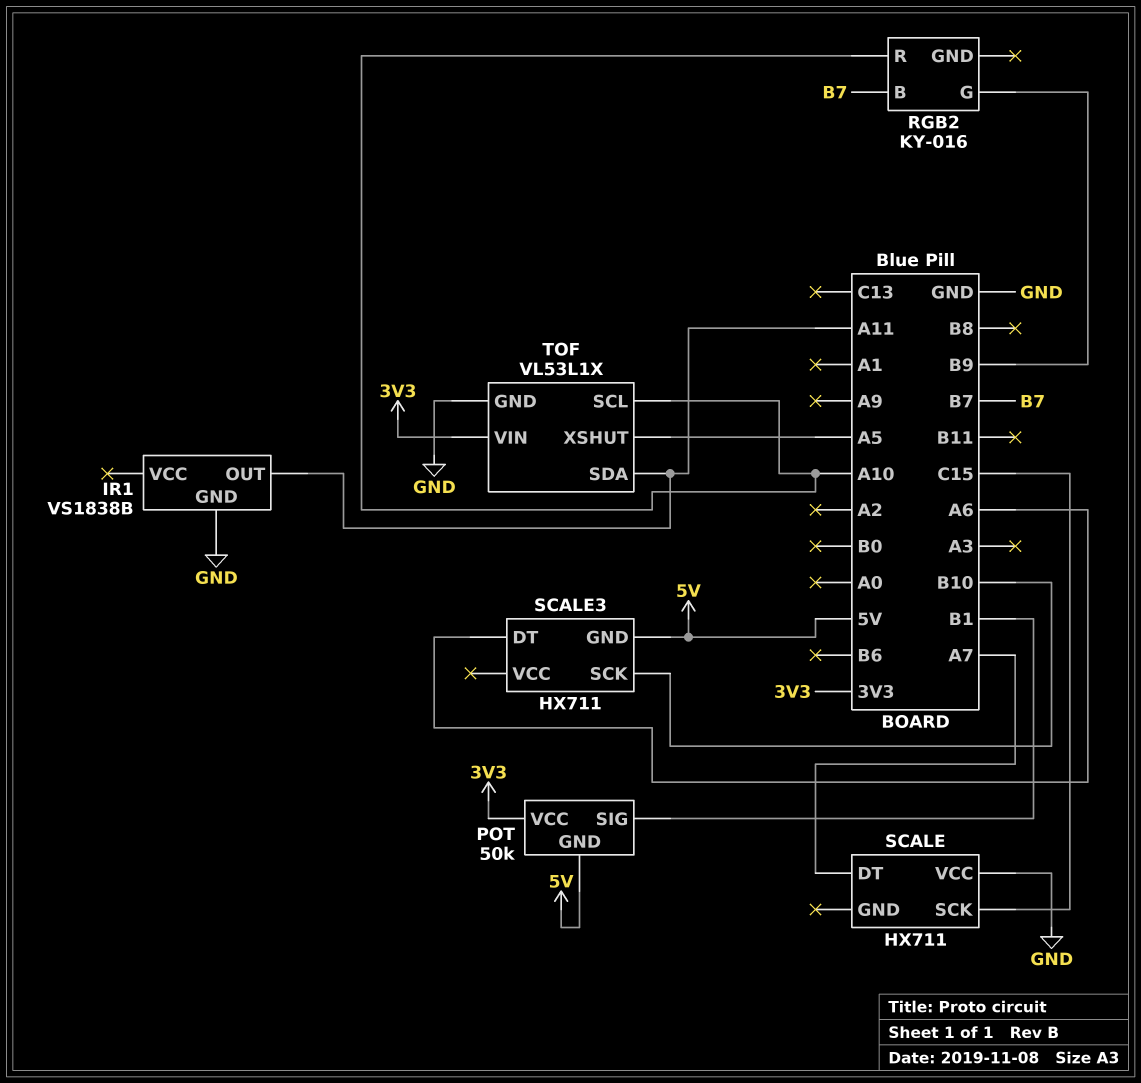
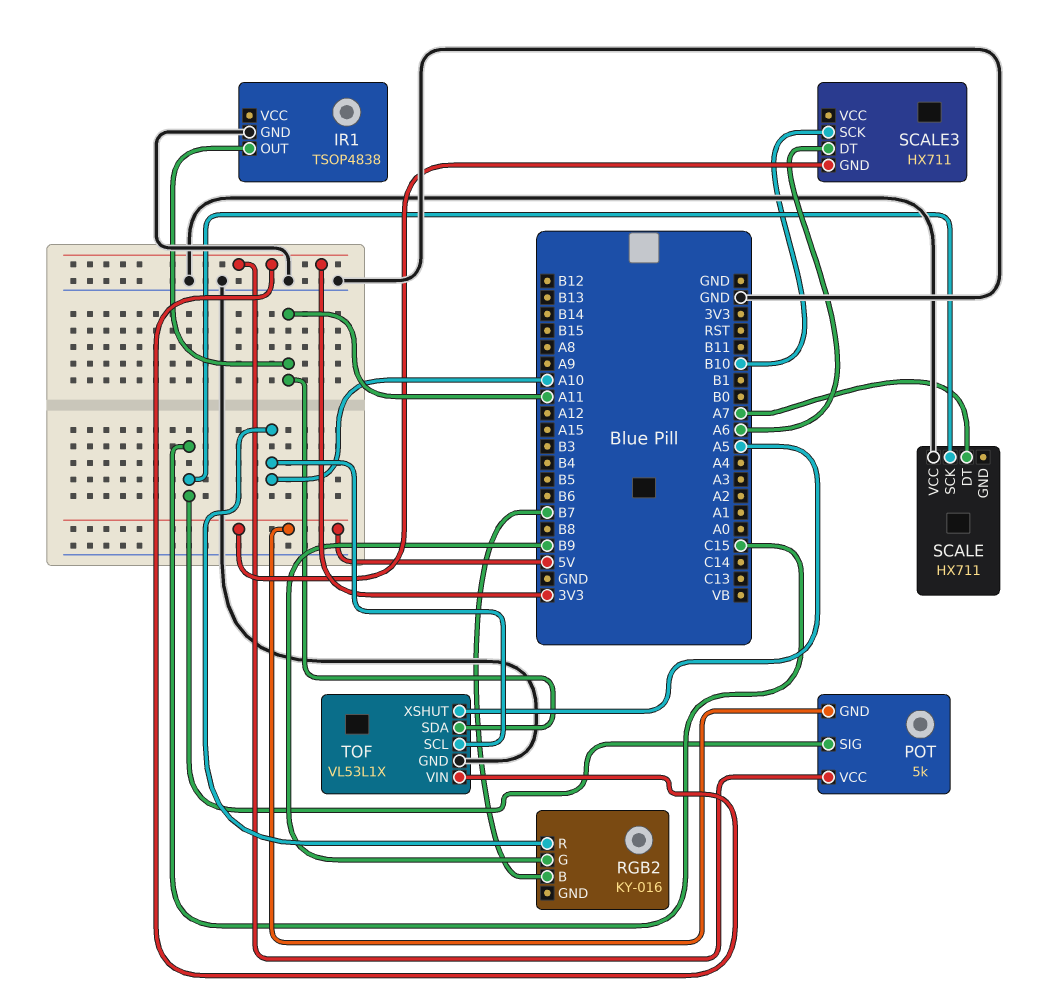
IR1: VS1838B -> TSOP4838
POT: 50k -> 5k
POT pin SIG: B1 -> C15

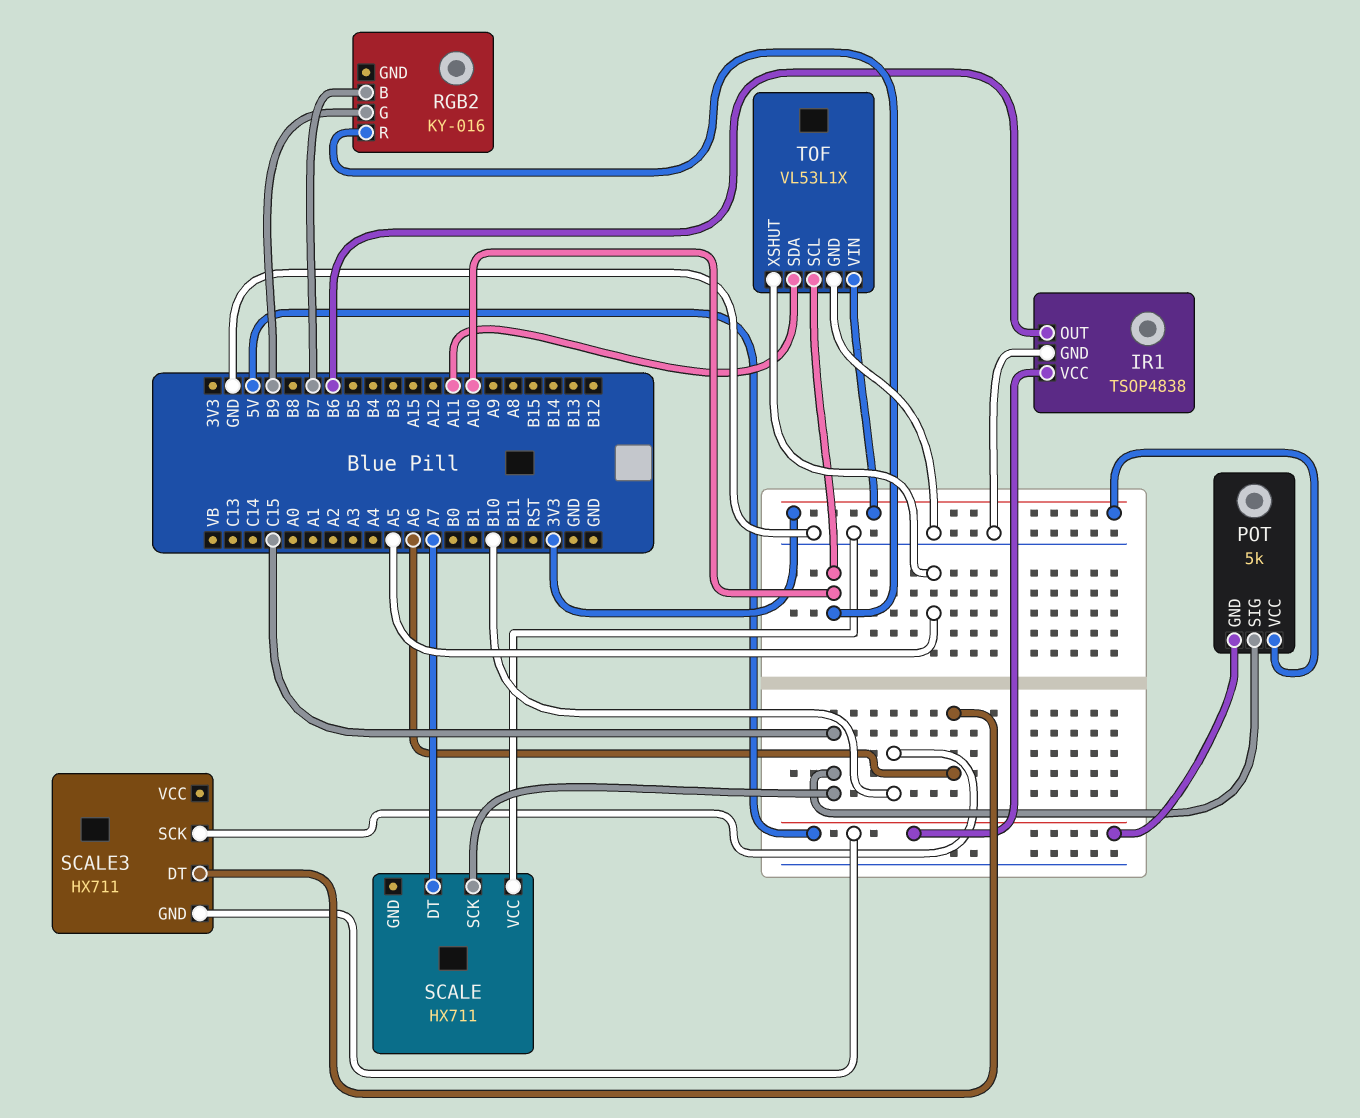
IR1 pin OUT: A11 -> B6
IR1 pin VCC: none -> 5V

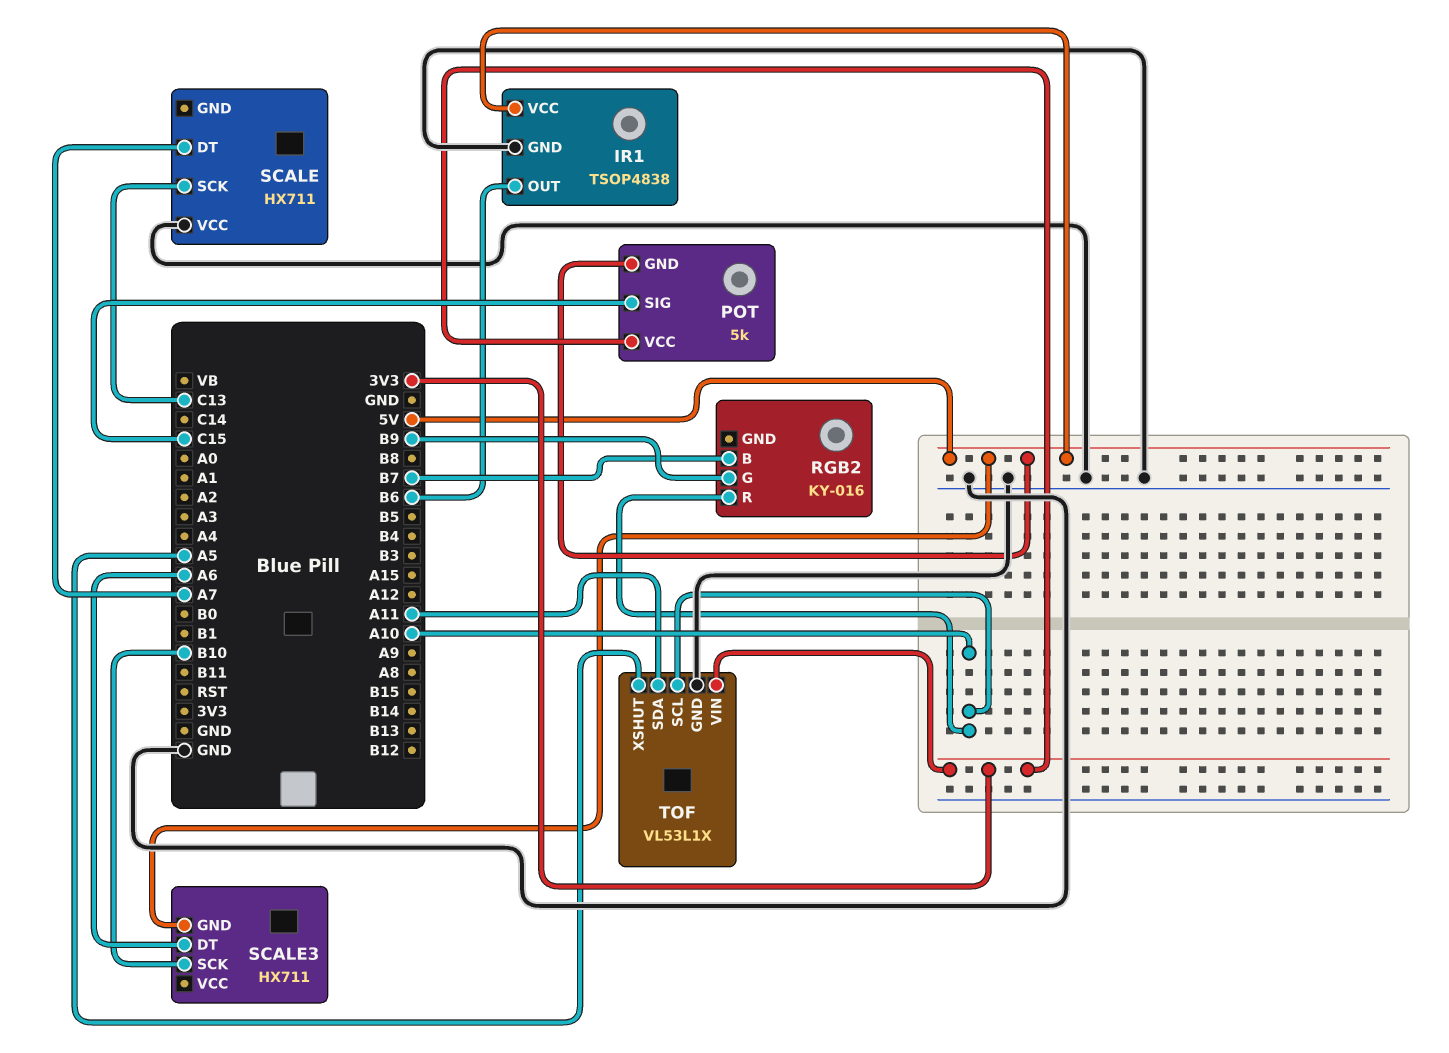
SCALE pin SCK: C15 -> C13

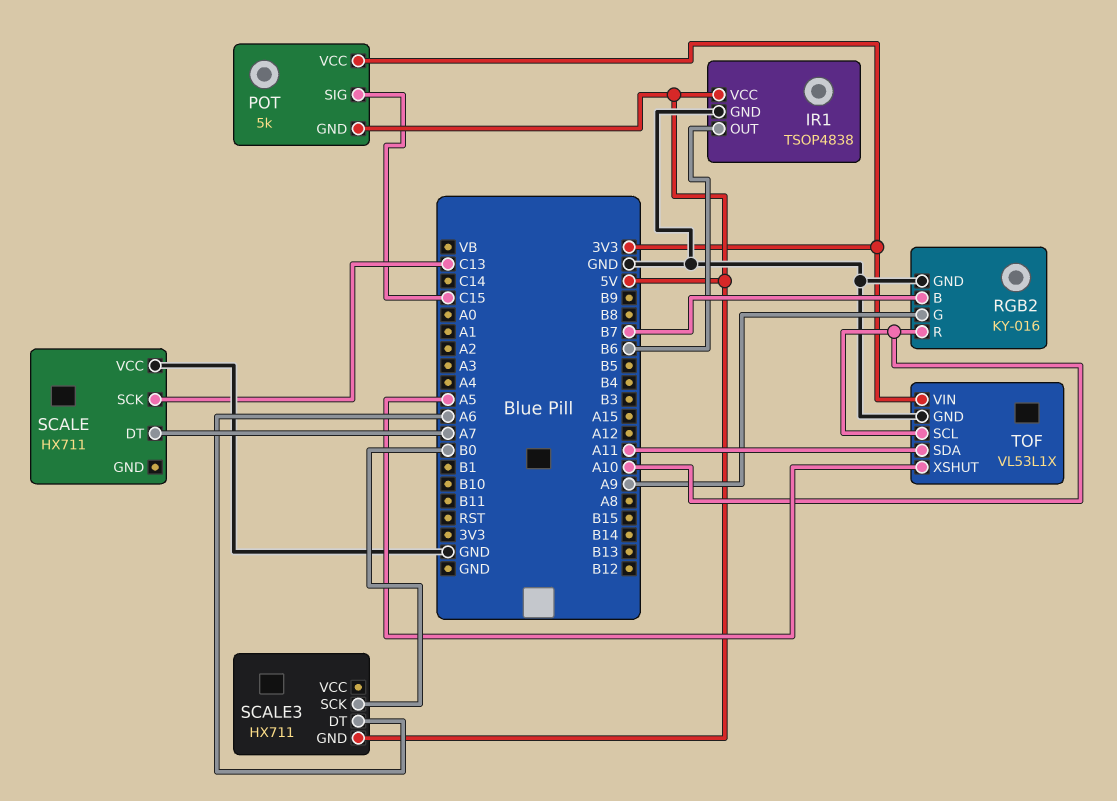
RGB2 pin G: B9 -> A9
RGB2 pin GND: none -> GND
SCALE3 pin SCK: B10 -> B0

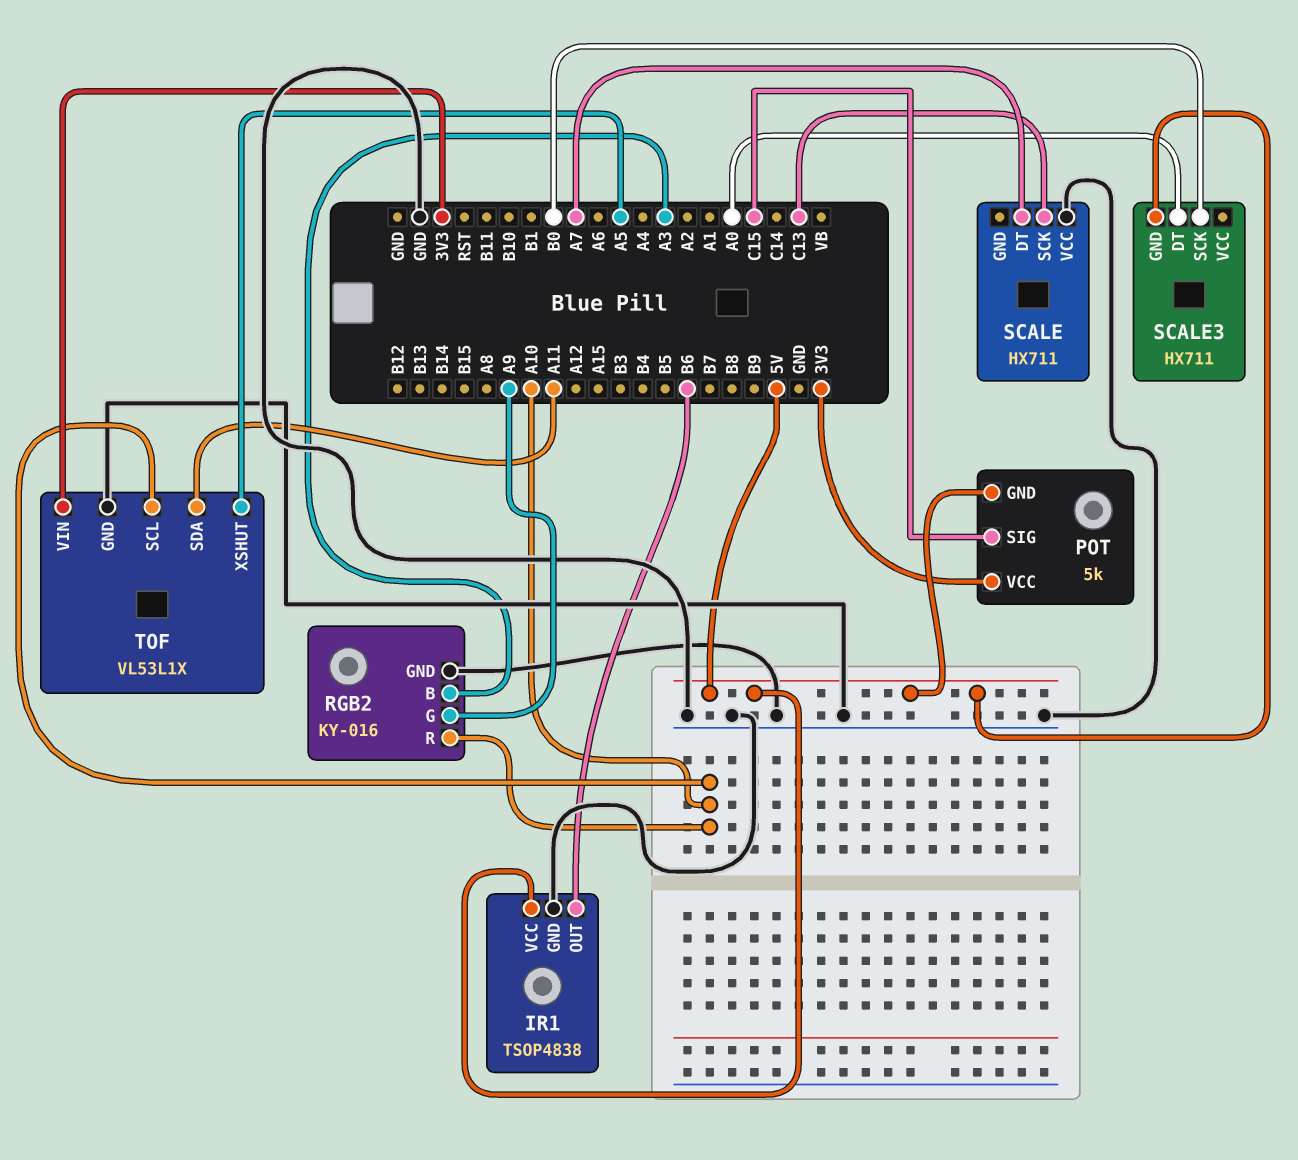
RGB2 pin B: B7 -> A3
SCALE3 pin DT: A6 -> A0

